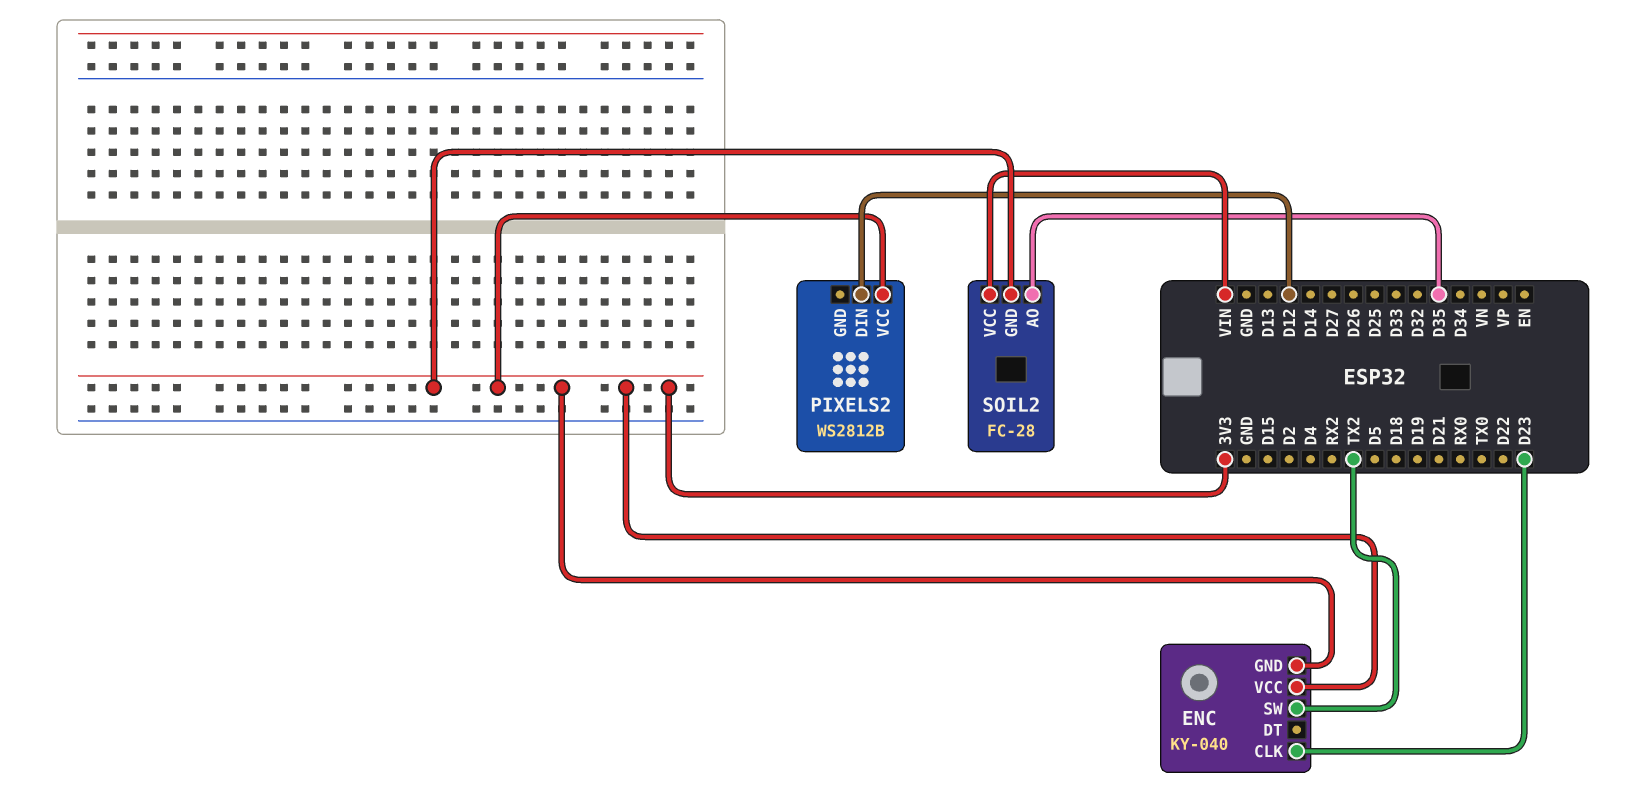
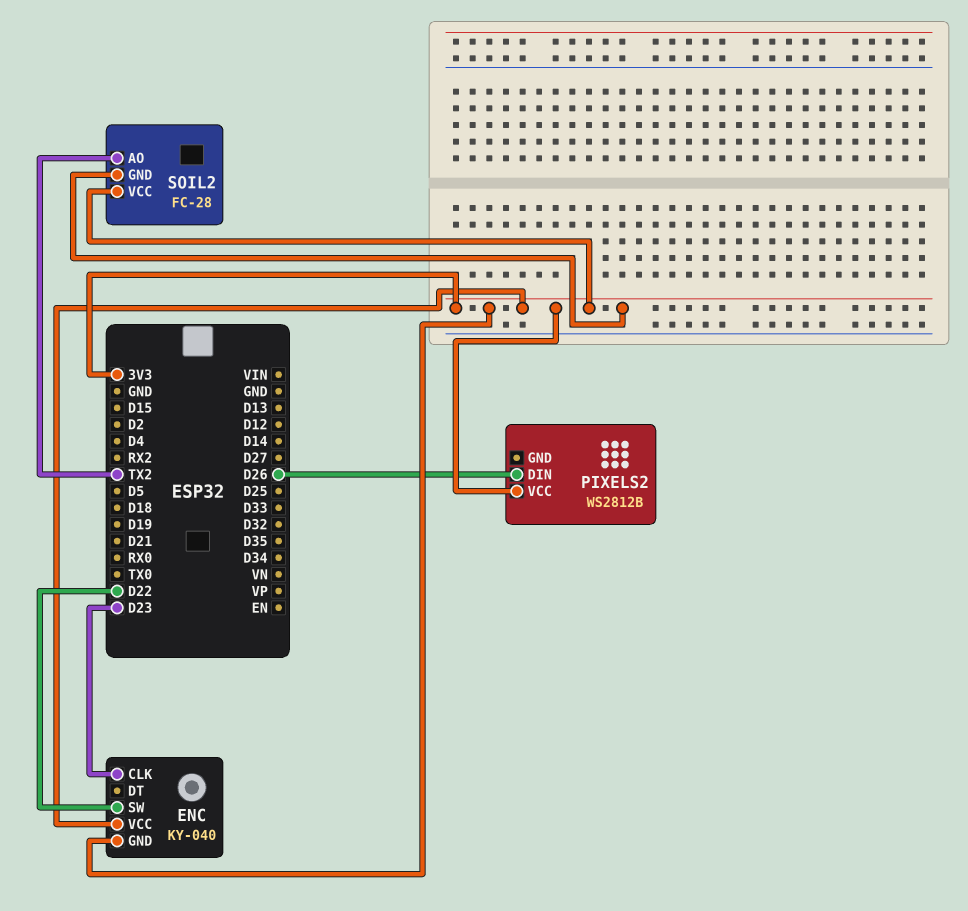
ENC pin SW: TX2 -> D22
PIXELS2 pin DIN: D12 -> D26
SOIL2 pin AO: D35 -> TX2
SOIL2 pin VCC: VIN -> 3V3

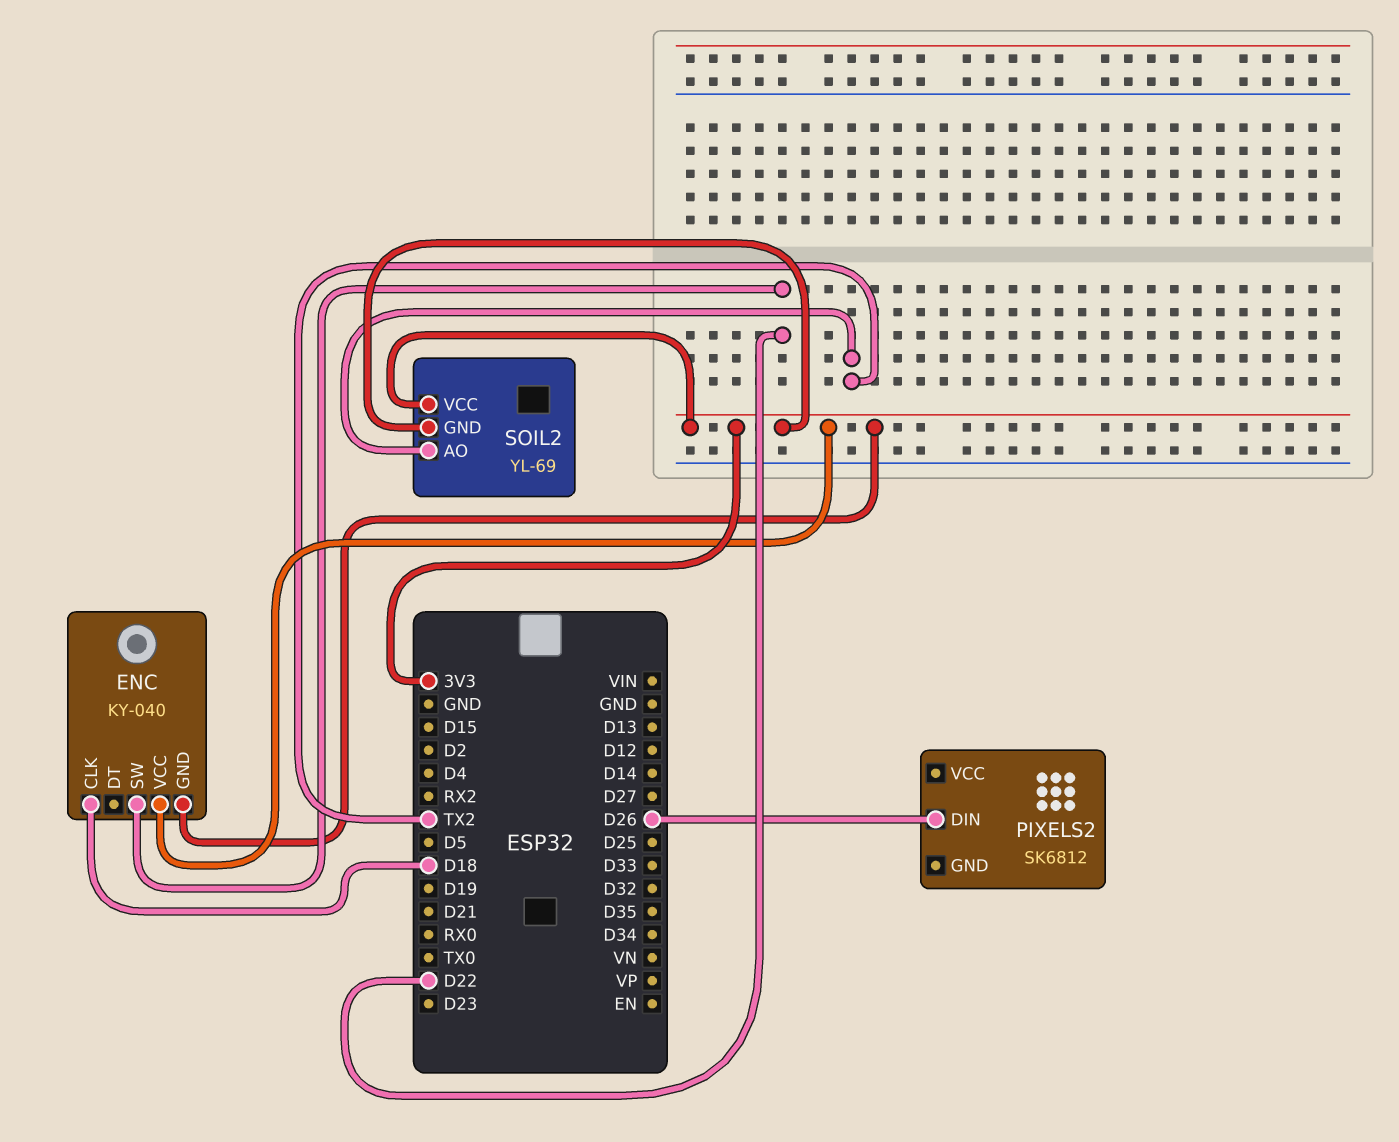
ENC pin CLK: D23 -> D18
PIXELS2: WS2812B -> SK6812
PIXELS2 pin VCC: 3V3 -> none
SOIL2: FC-28 -> YL-69

